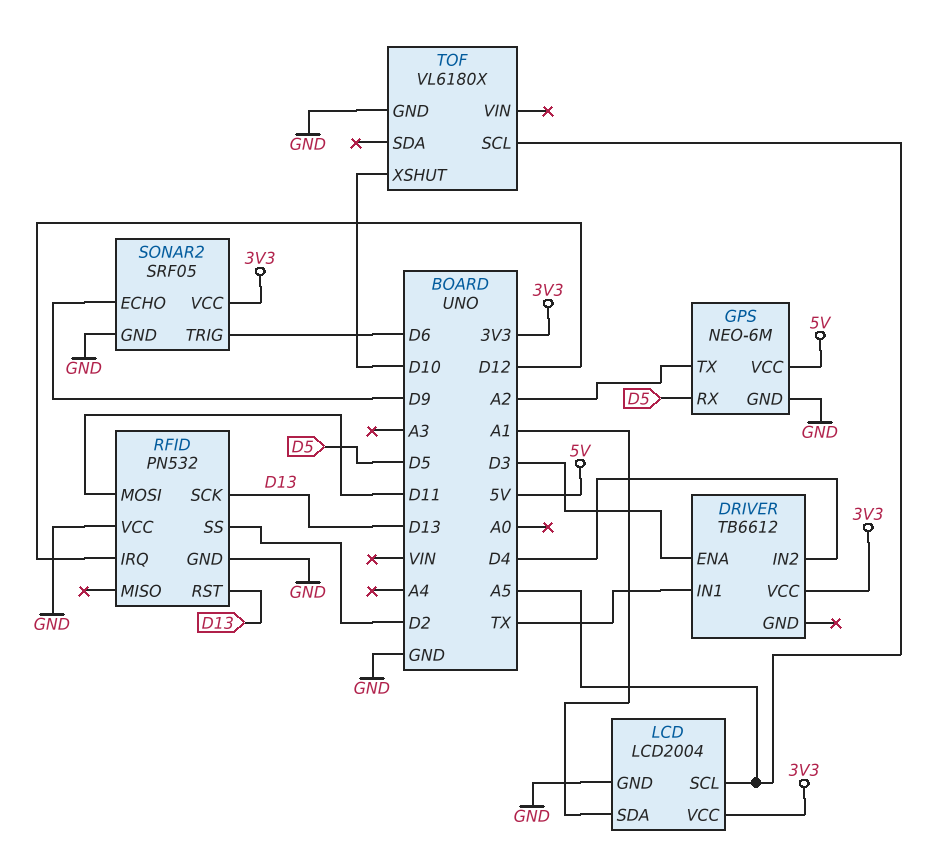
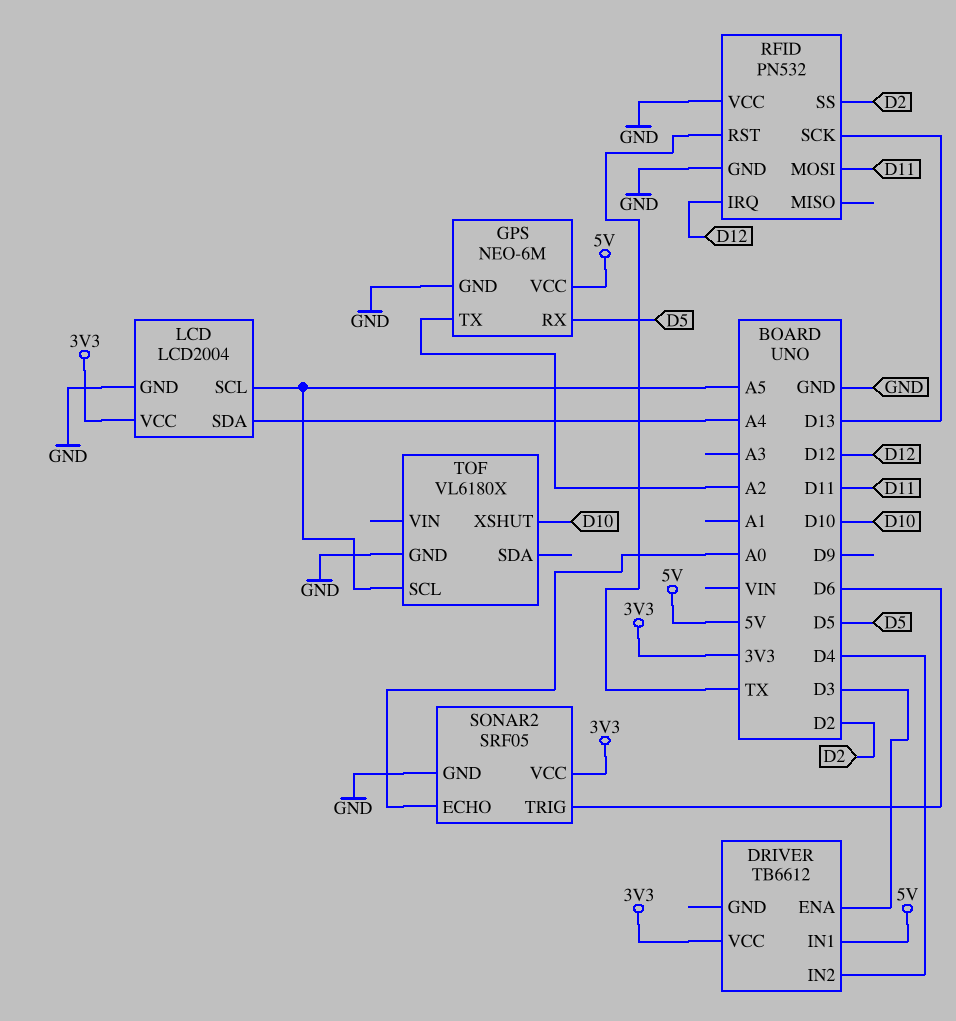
DRIVER pin IN1: TX -> 5V
LCD pin SDA: A1 -> A4
RFID pin RST: D13 -> TX
SONAR2 pin ECHO: D9 -> A0

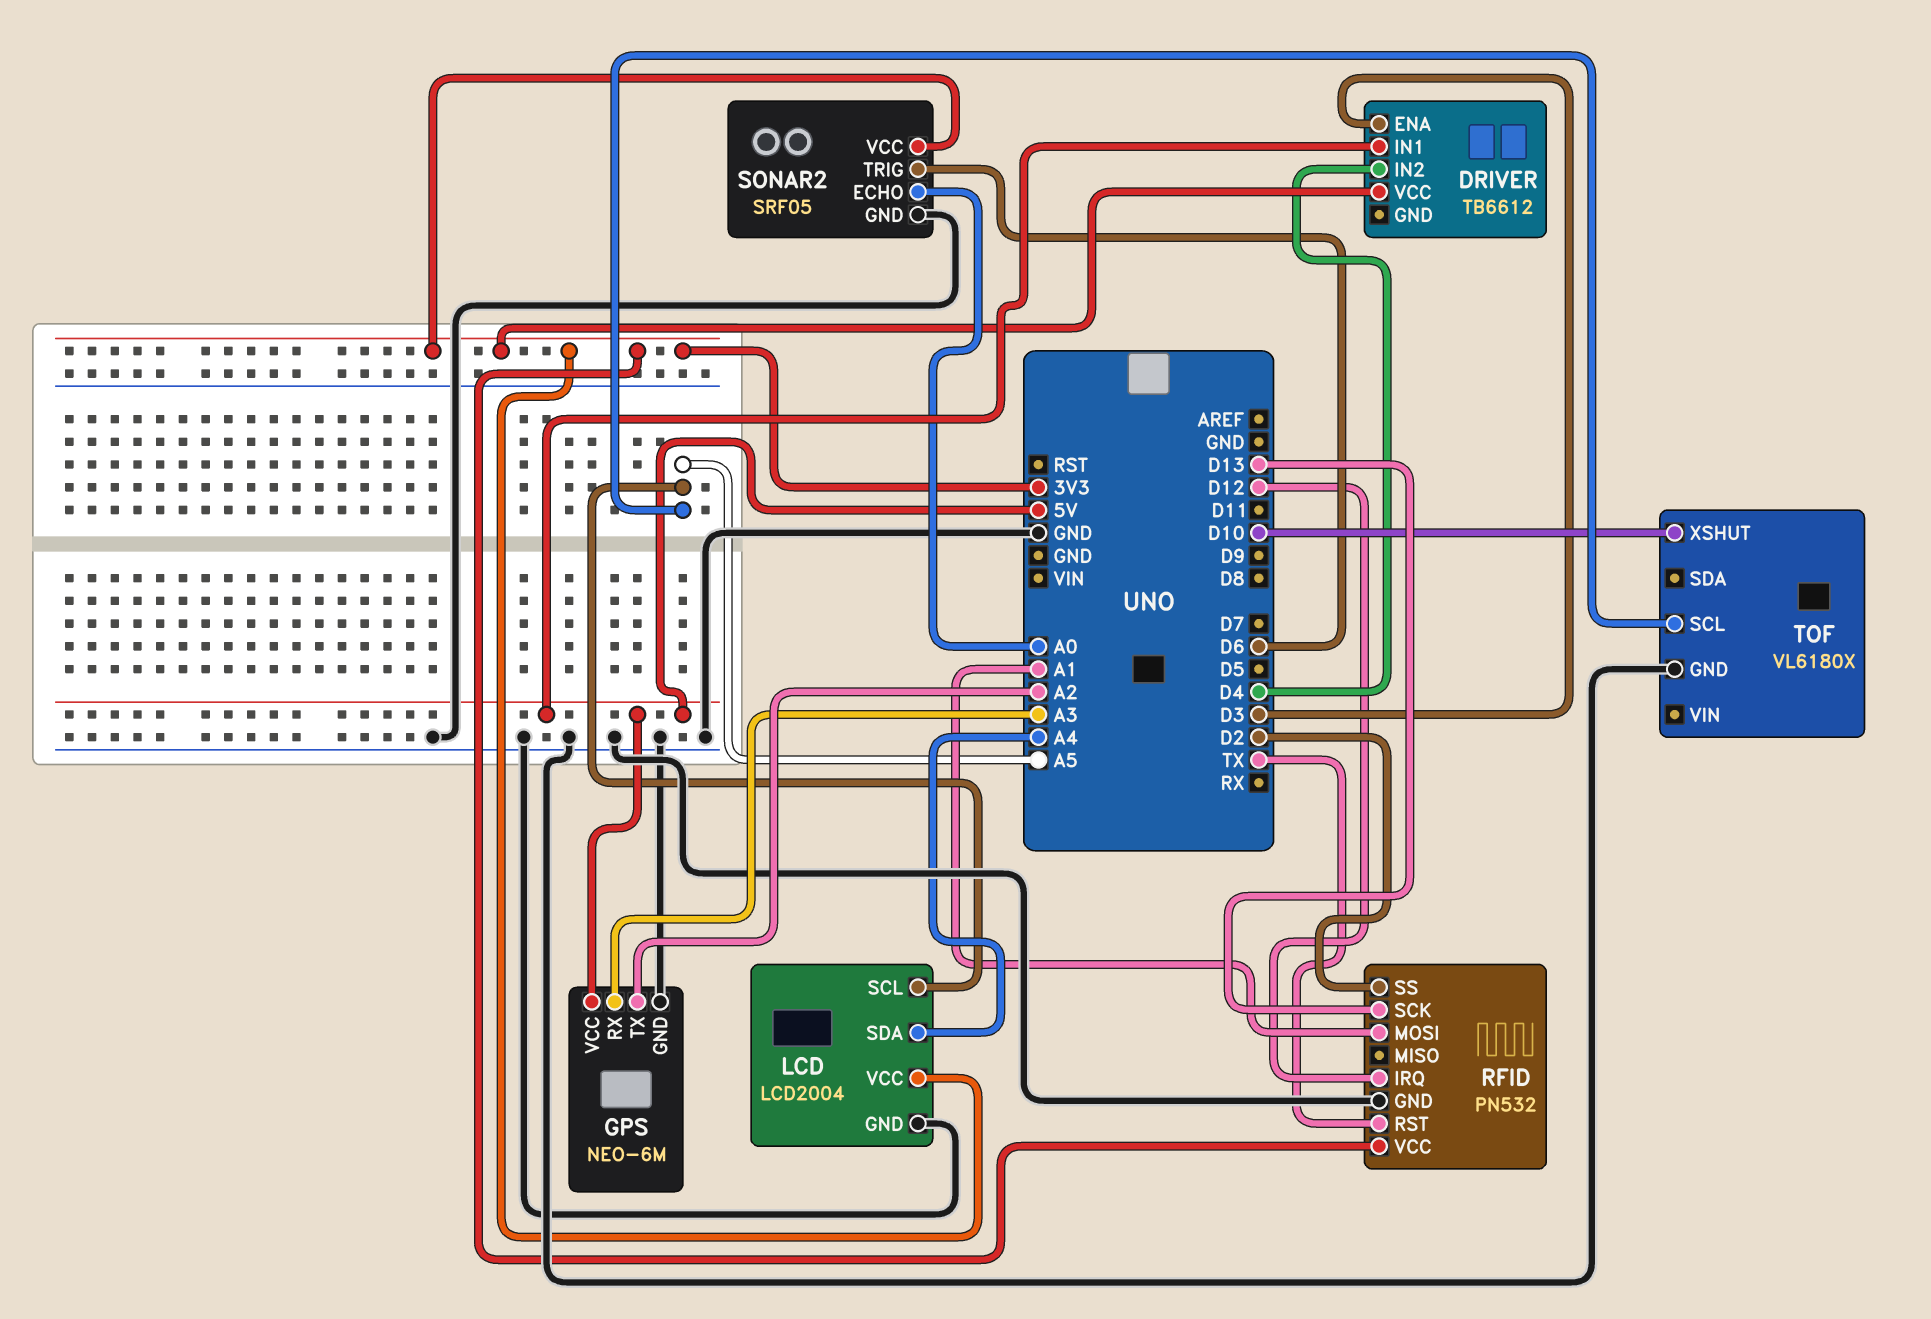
GPS pin RX: D5 -> A3
RFID pin MOSI: D11 -> A1
RFID pin VCC: GND -> 3V3

